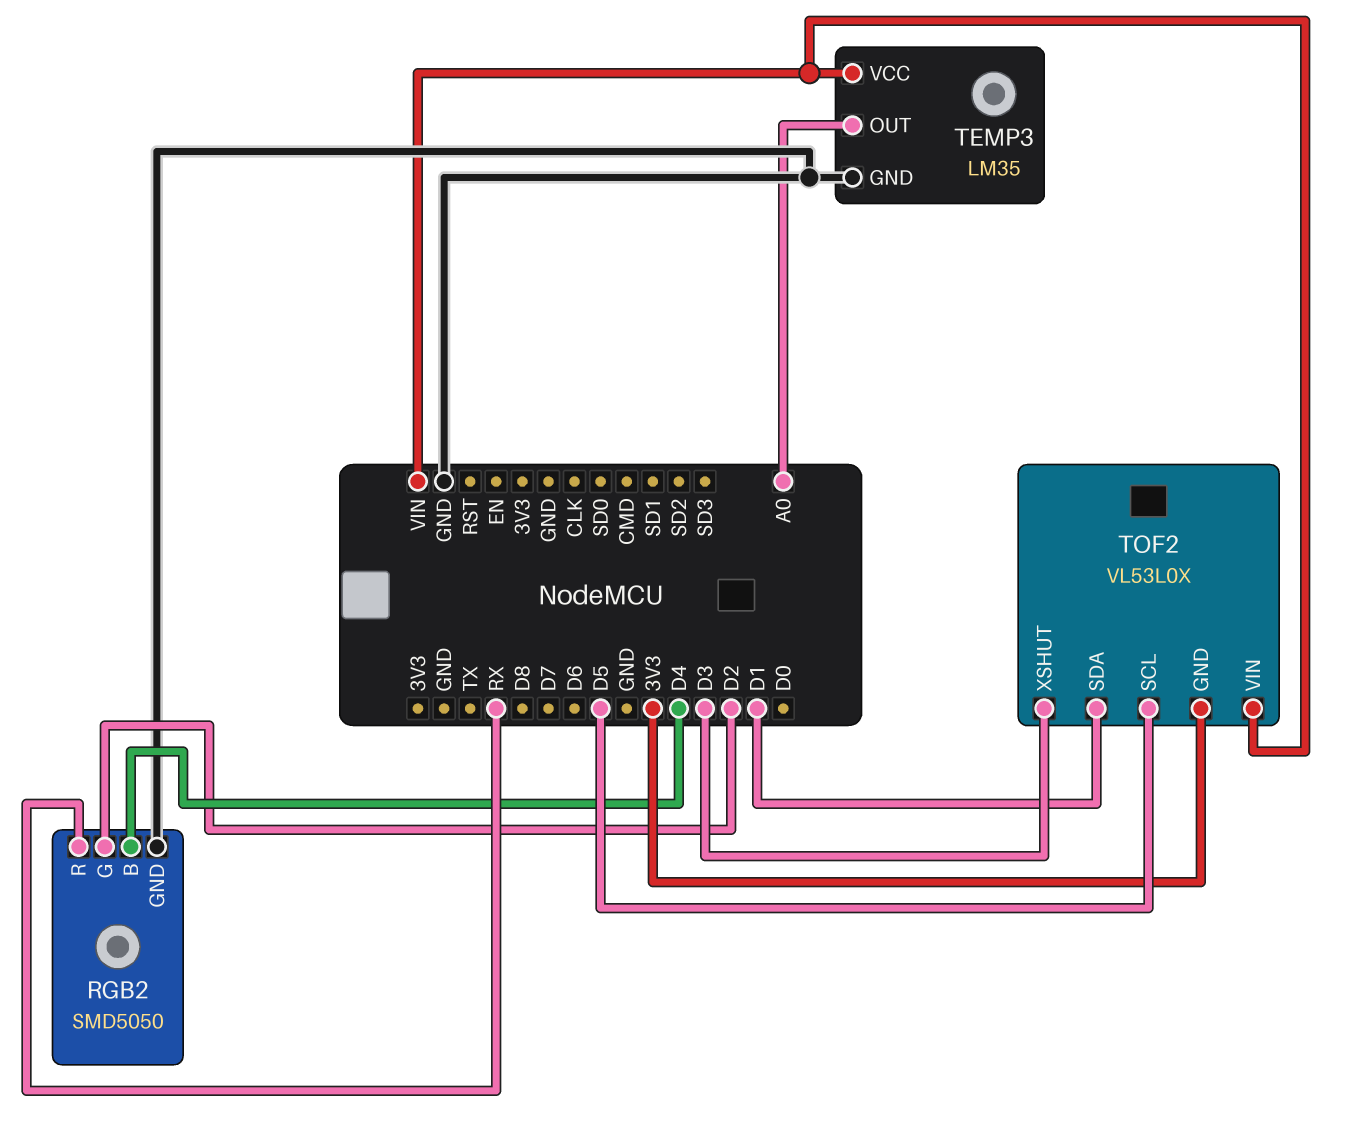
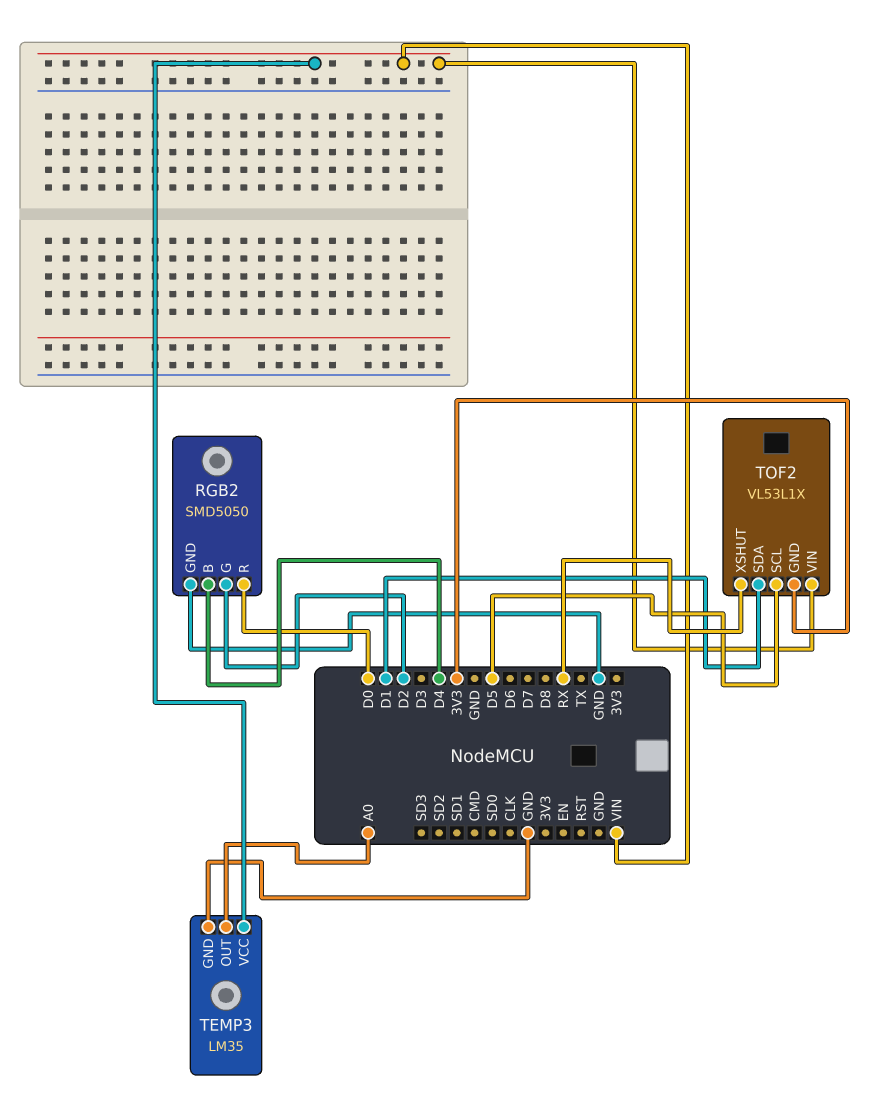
RGB2 pin R: RX -> D0
TOF2: VL53L0X -> VL53L1X
TOF2 pin XSHUT: D3 -> RX

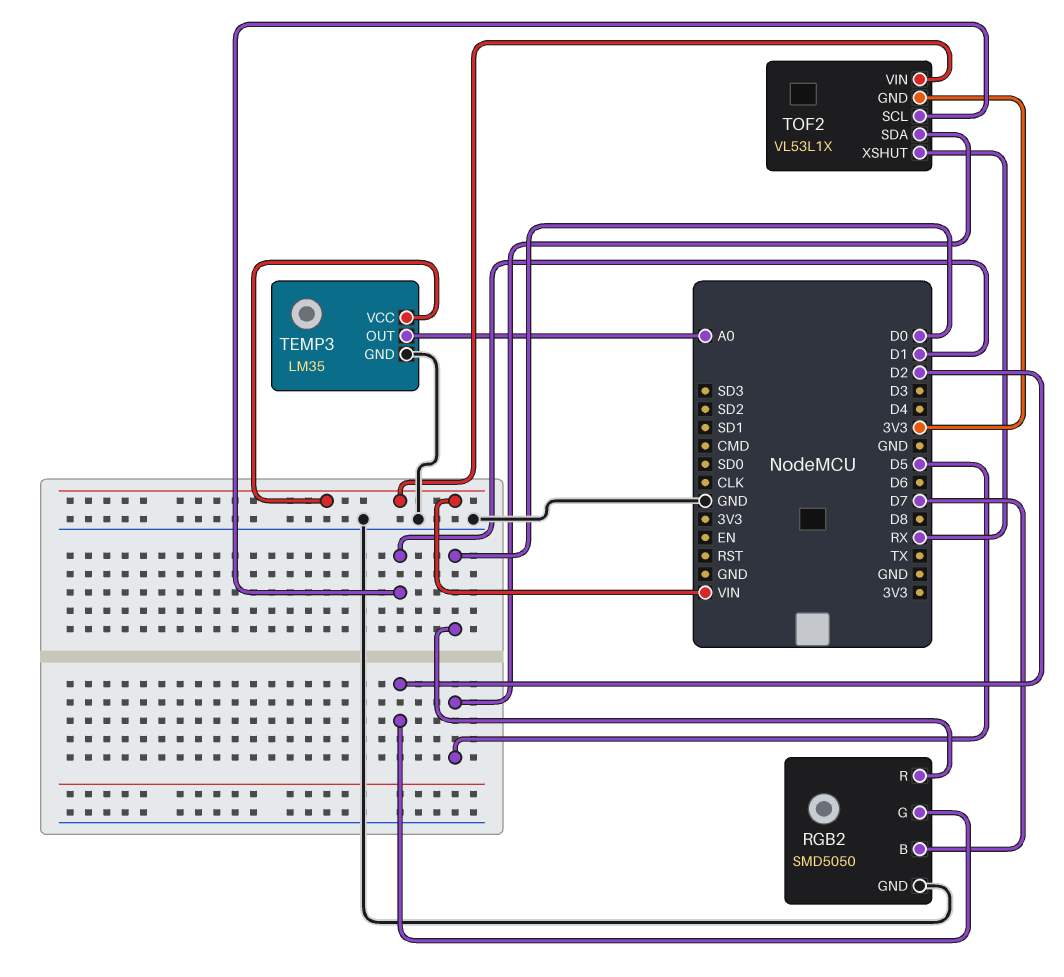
RGB2 pin B: D4 -> D7
TOF2 pin SCL: D5 -> D1
TOF2 pin SDA: D1 -> D5

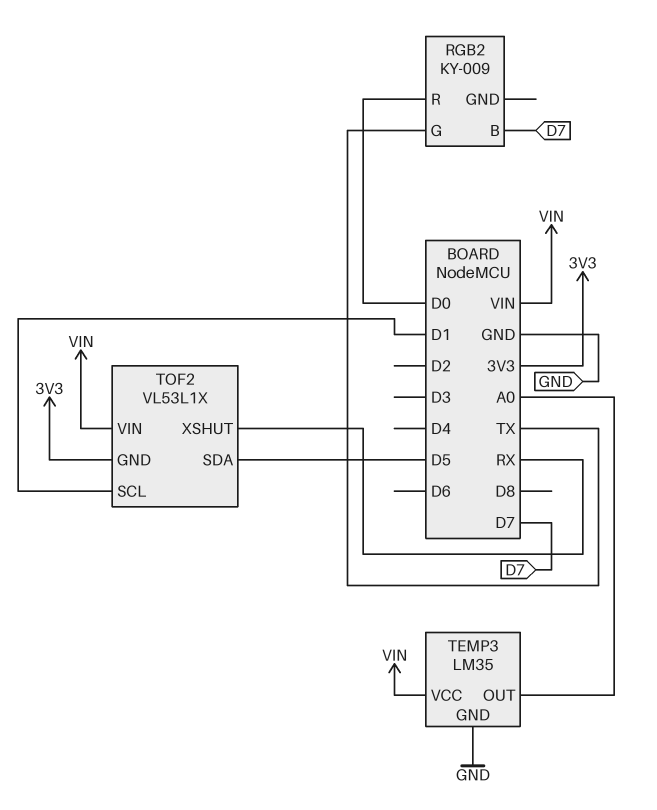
RGB2: SMD5050 -> KY-009
RGB2 pin G: D2 -> TX
RGB2 pin GND: GND -> none

